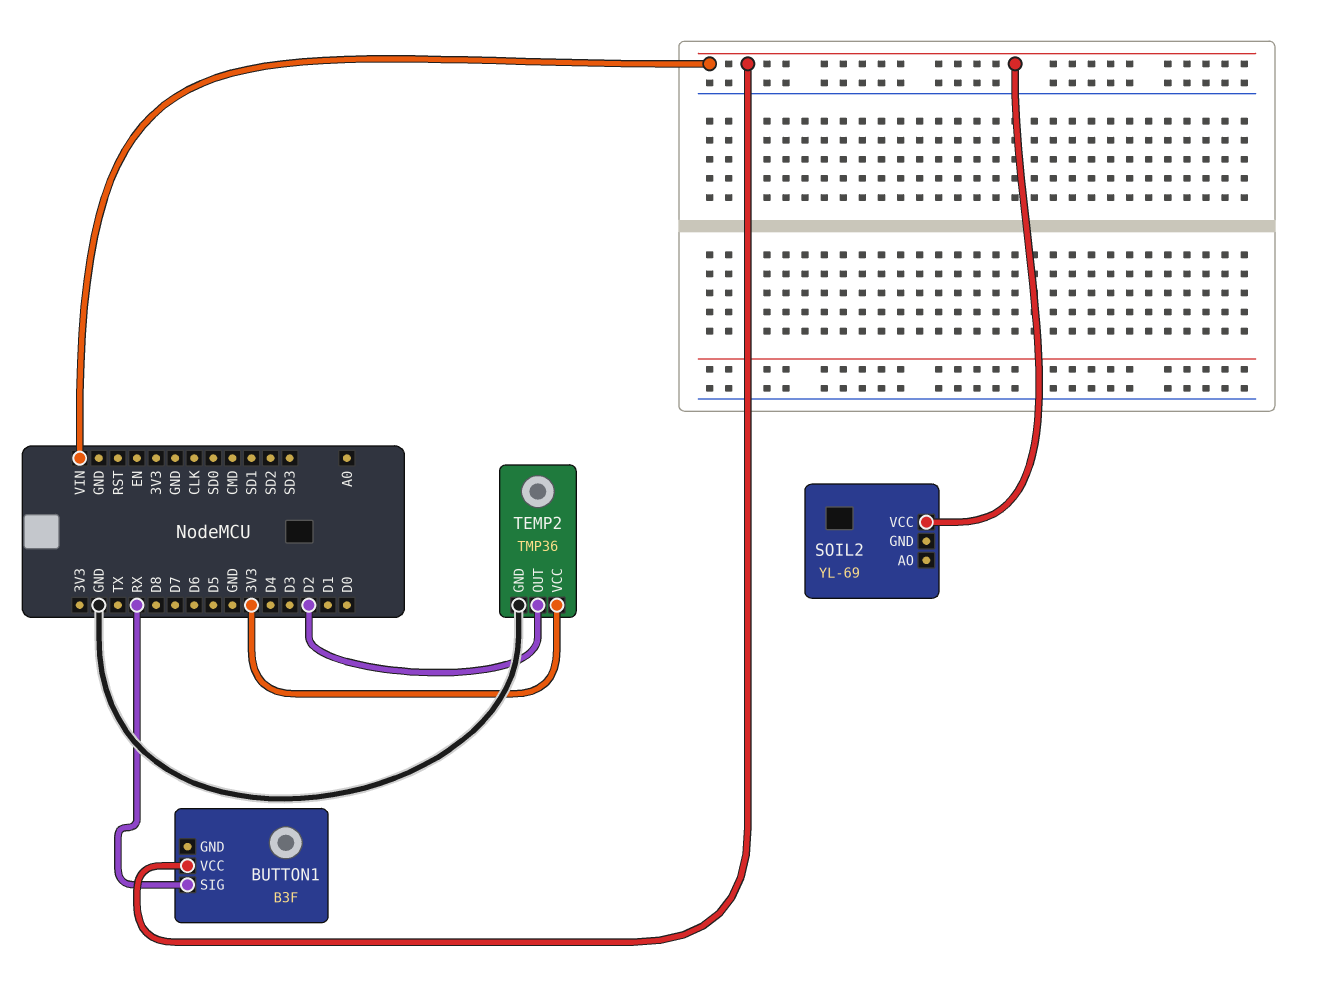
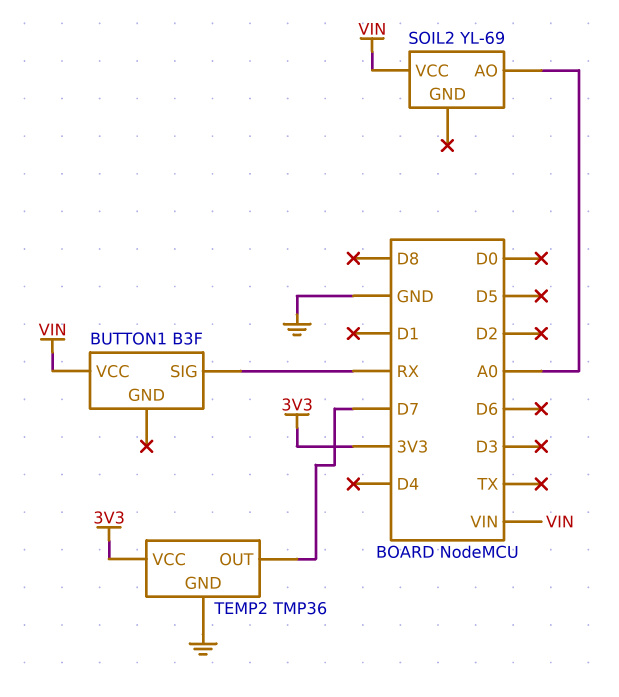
SOIL2 pin AO: none -> A0
TEMP2 pin OUT: D2 -> D7

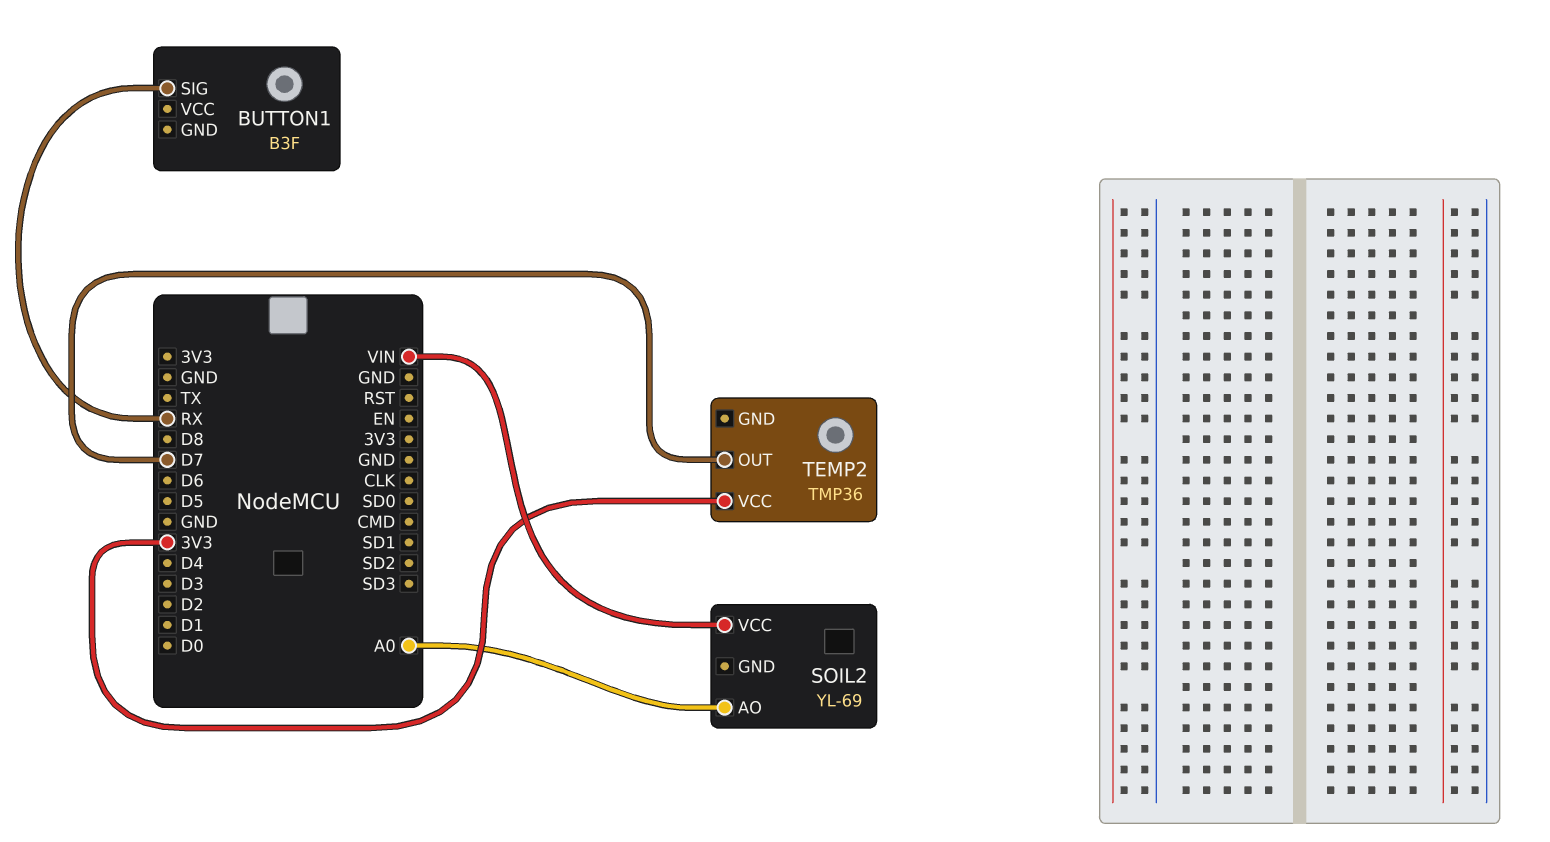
BUTTON1 pin VCC: VIN -> none
TEMP2 pin GND: GND -> none

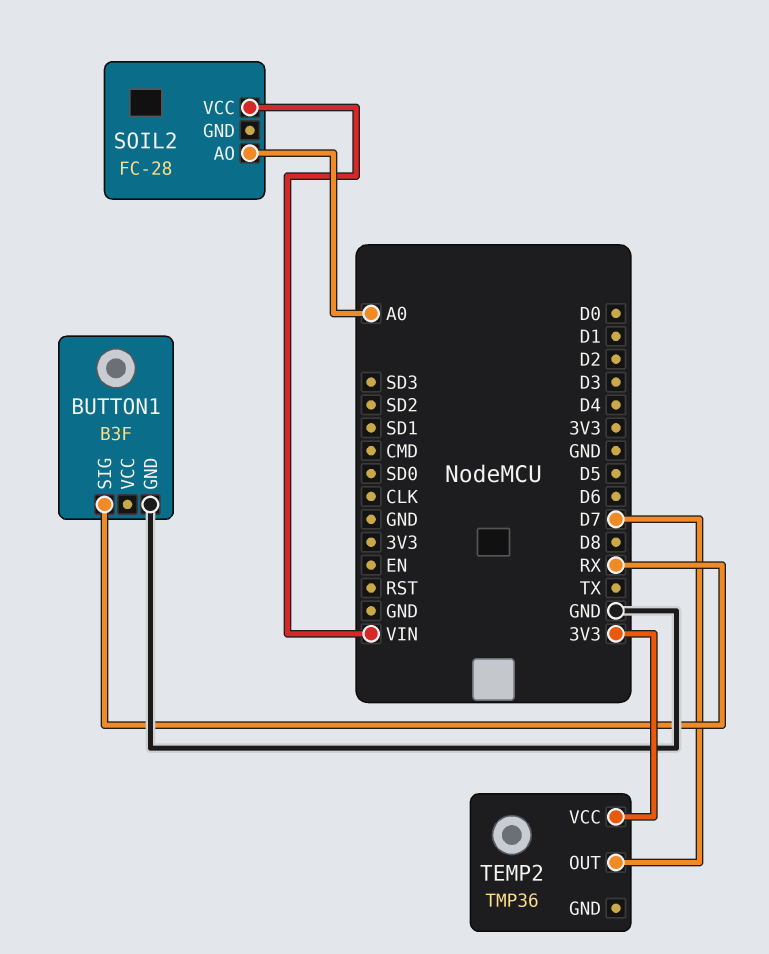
BUTTON1 pin GND: none -> GND
SOIL2: YL-69 -> FC-28

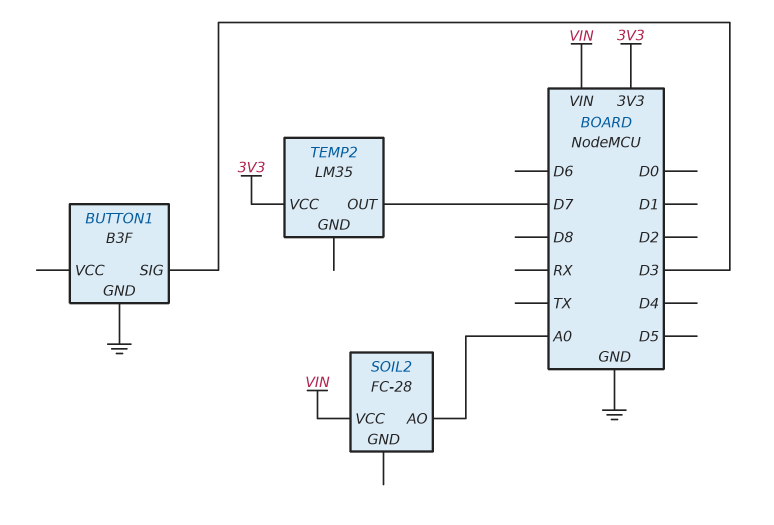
BUTTON1 pin SIG: RX -> D3
TEMP2: TMP36 -> LM35

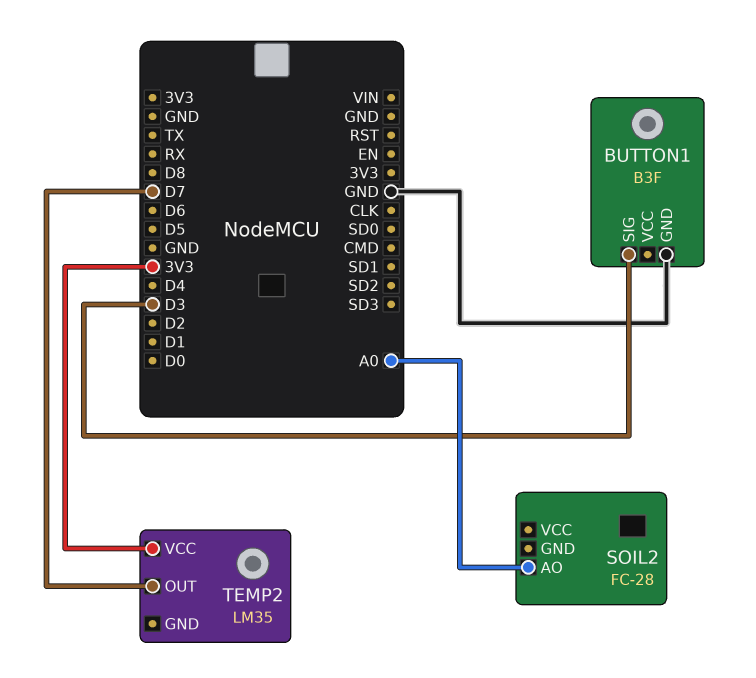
SOIL2 pin VCC: VIN -> none

